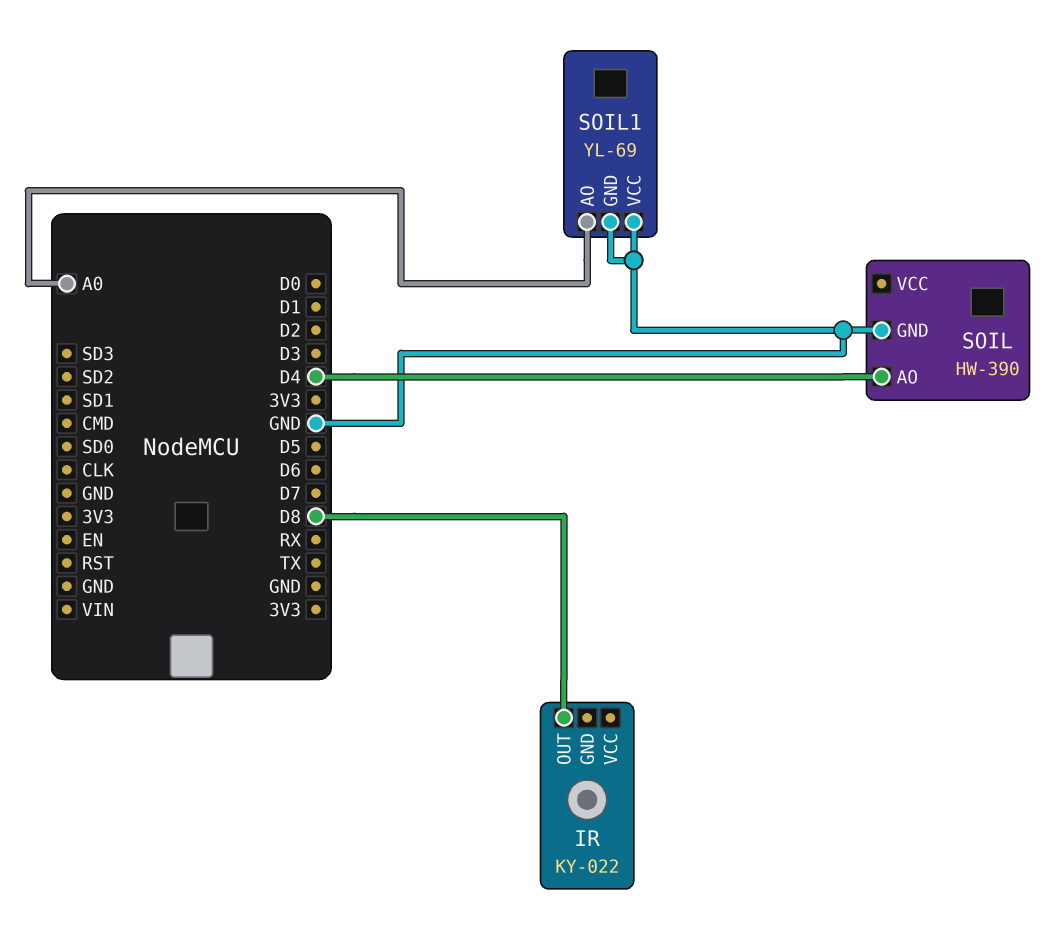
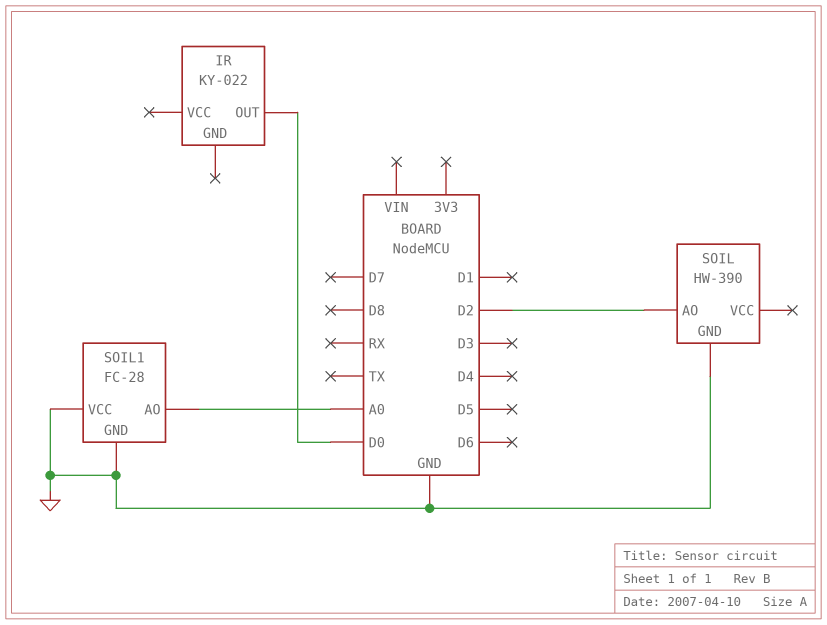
IR pin OUT: D8 -> D0
SOIL pin AO: D4 -> D2
SOIL1: YL-69 -> FC-28

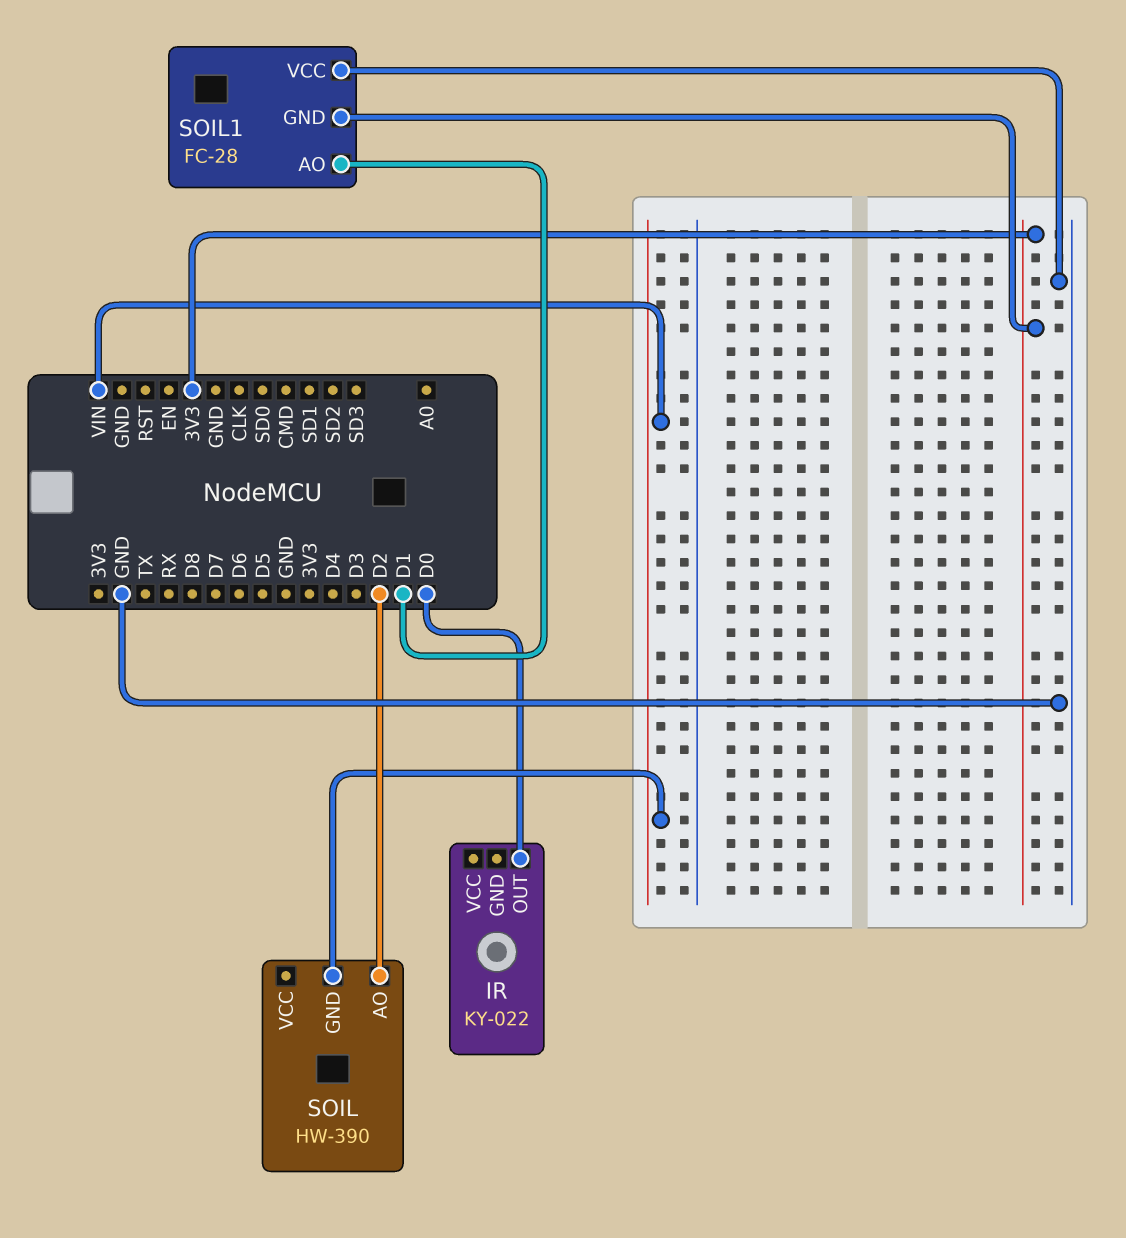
SOIL pin GND: GND -> VIN
SOIL1 pin AO: A0 -> D1
SOIL1 pin GND: GND -> 3V3

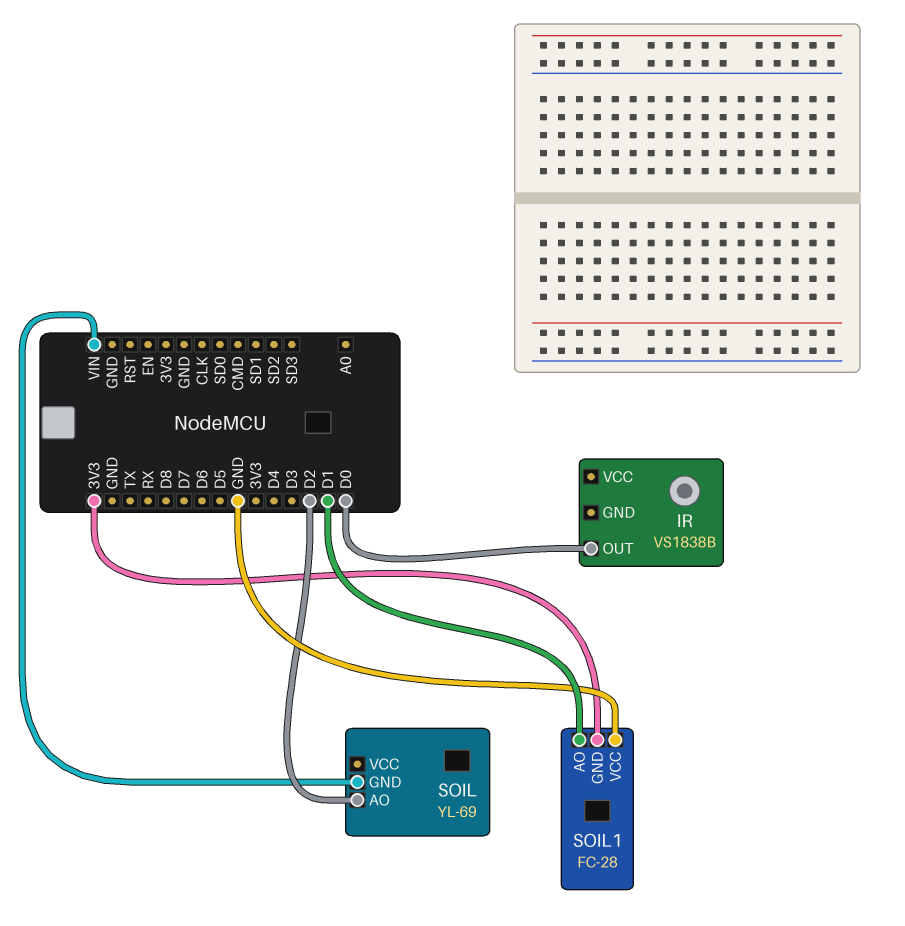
IR: KY-022 -> VS1838B
SOIL: HW-390 -> YL-69

